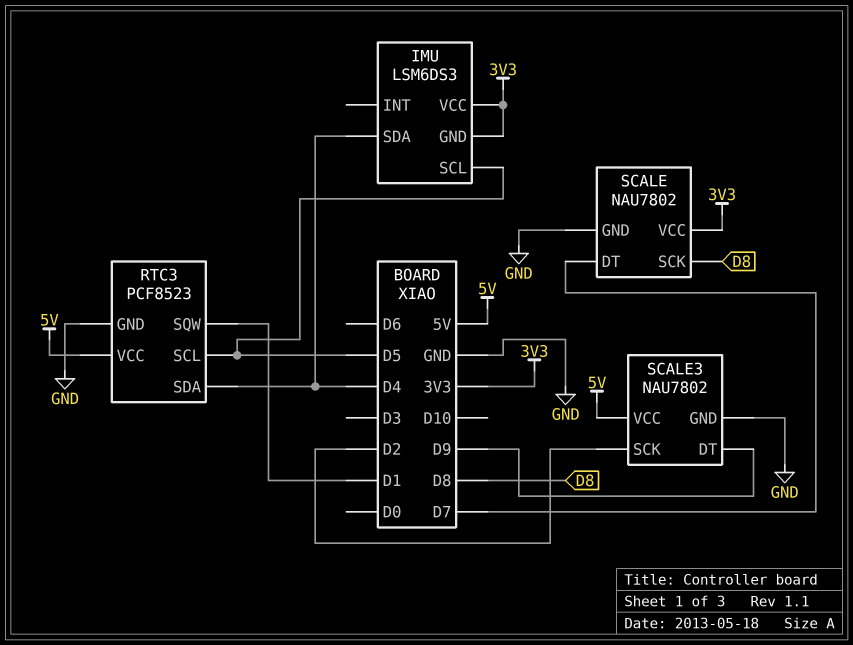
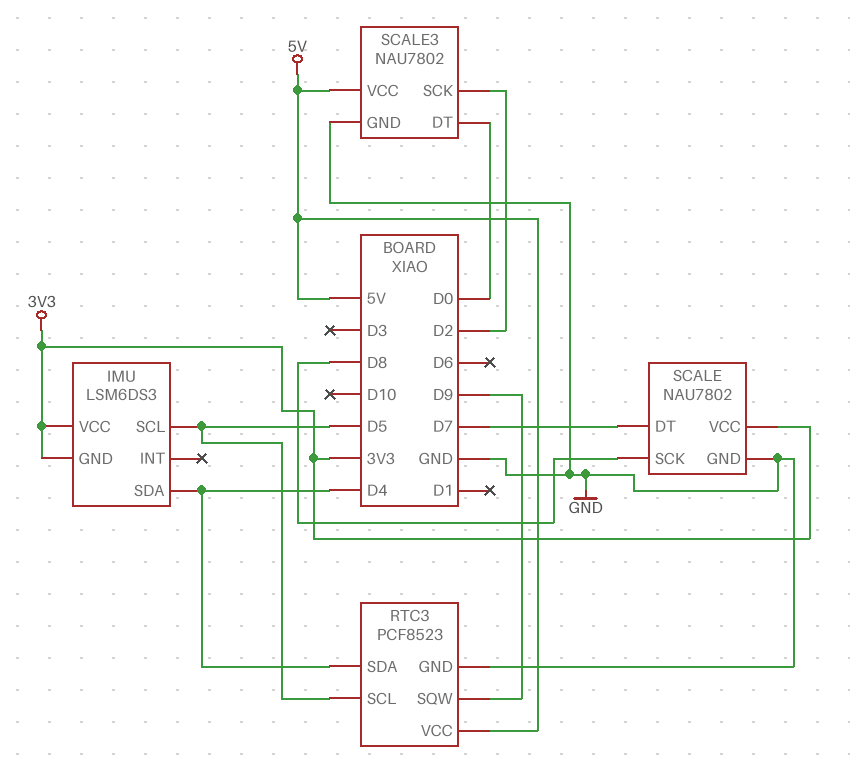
RTC3 pin SQW: D1 -> D9
SCALE3 pin DT: D9 -> D0

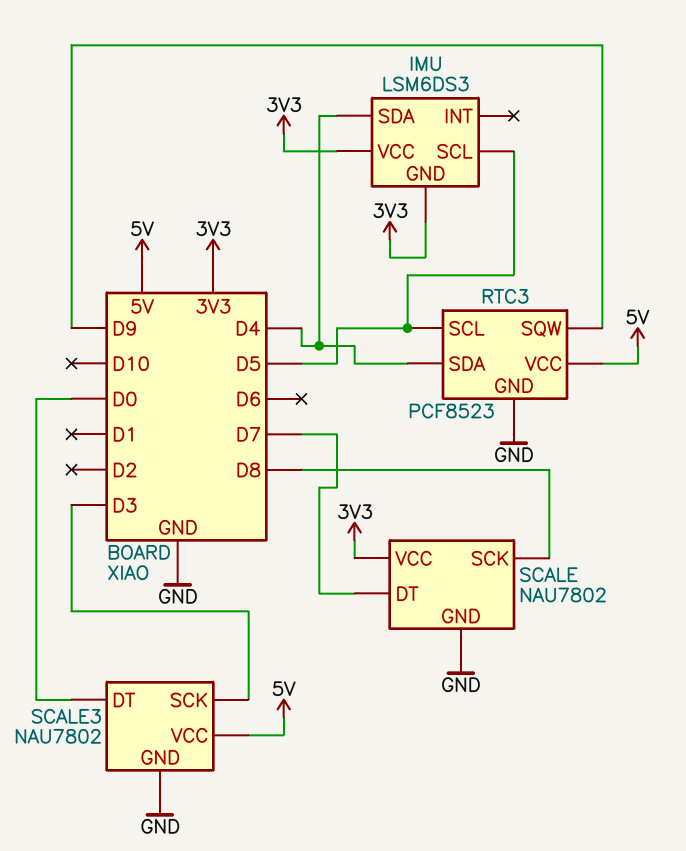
SCALE3 pin SCK: D2 -> D3

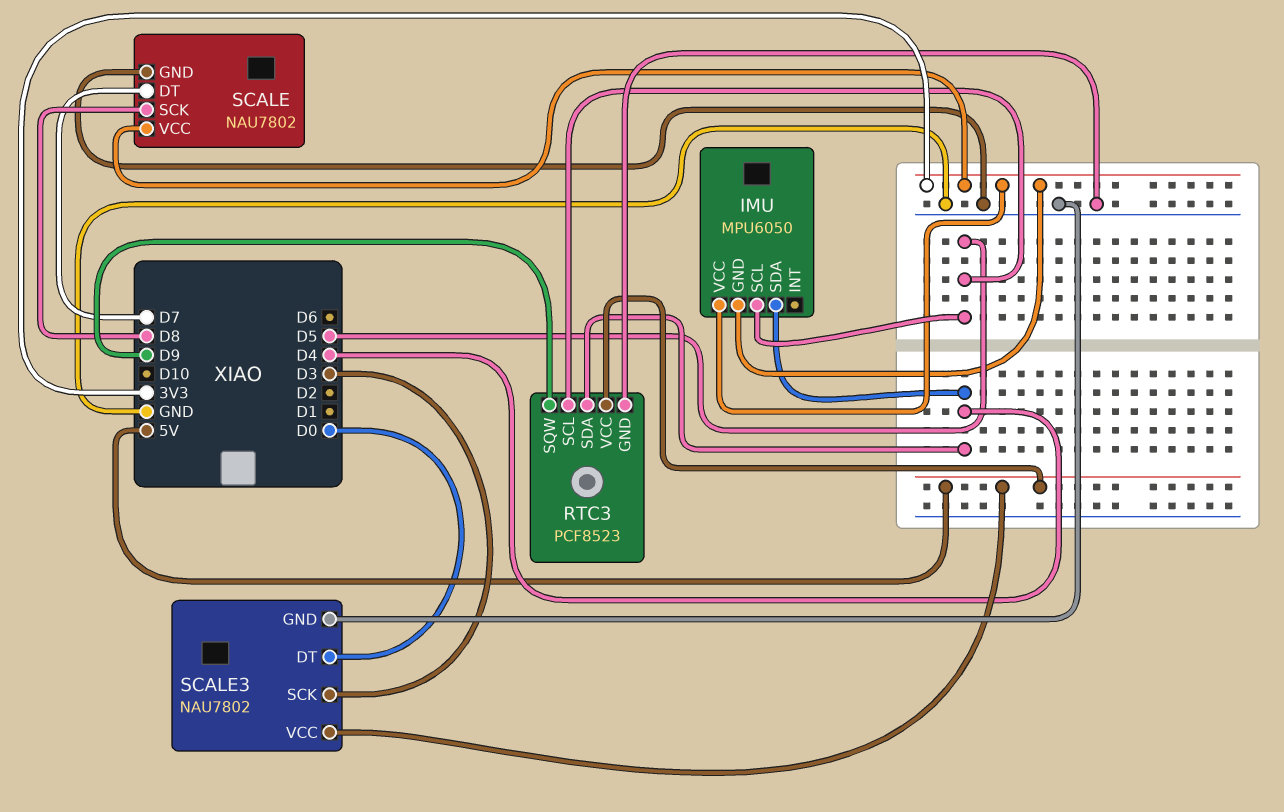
IMU: LSM6DS3 -> MPU6050

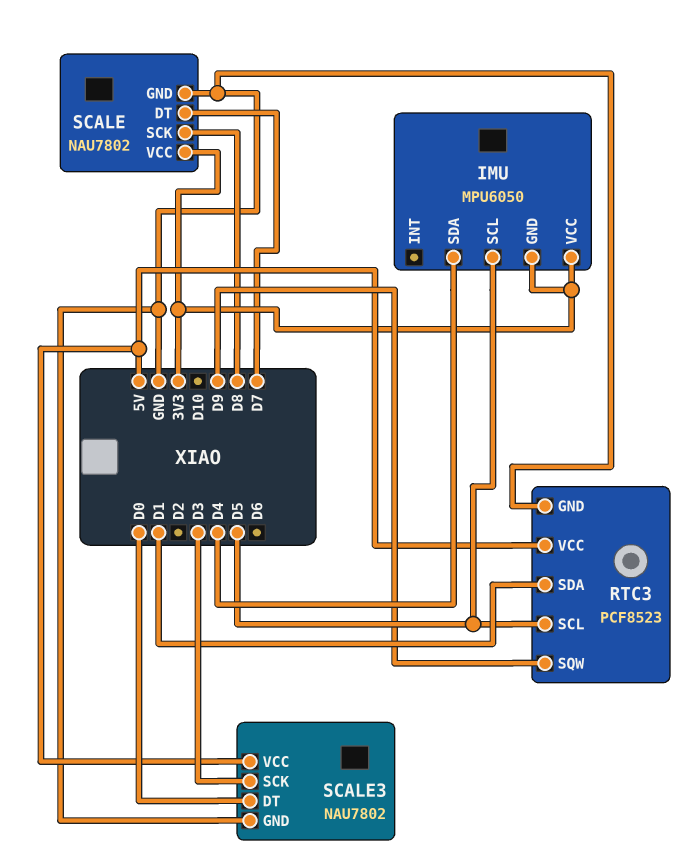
RTC3 pin SDA: D4 -> D1

